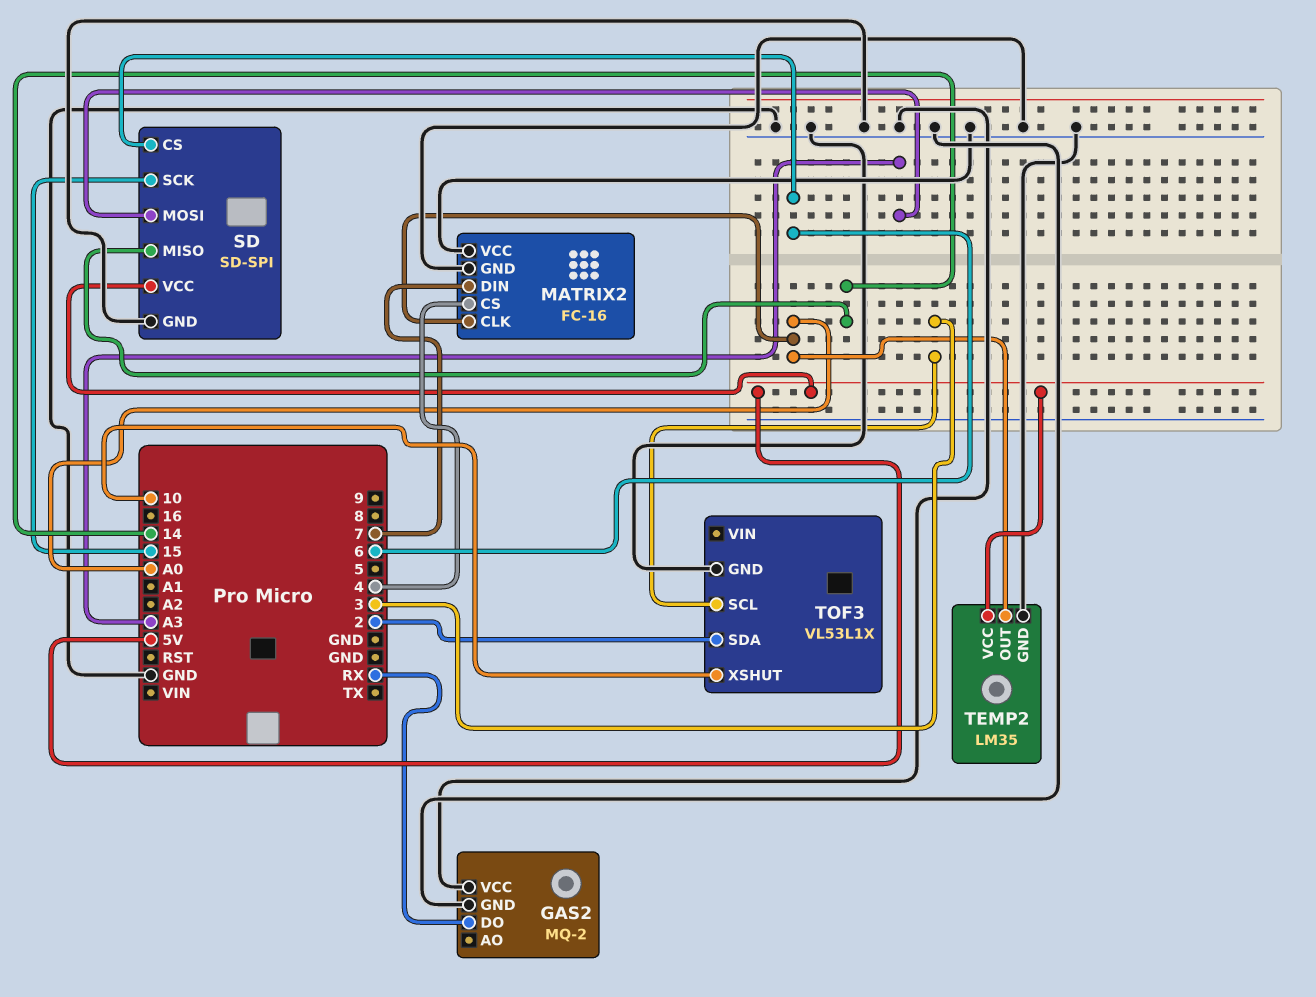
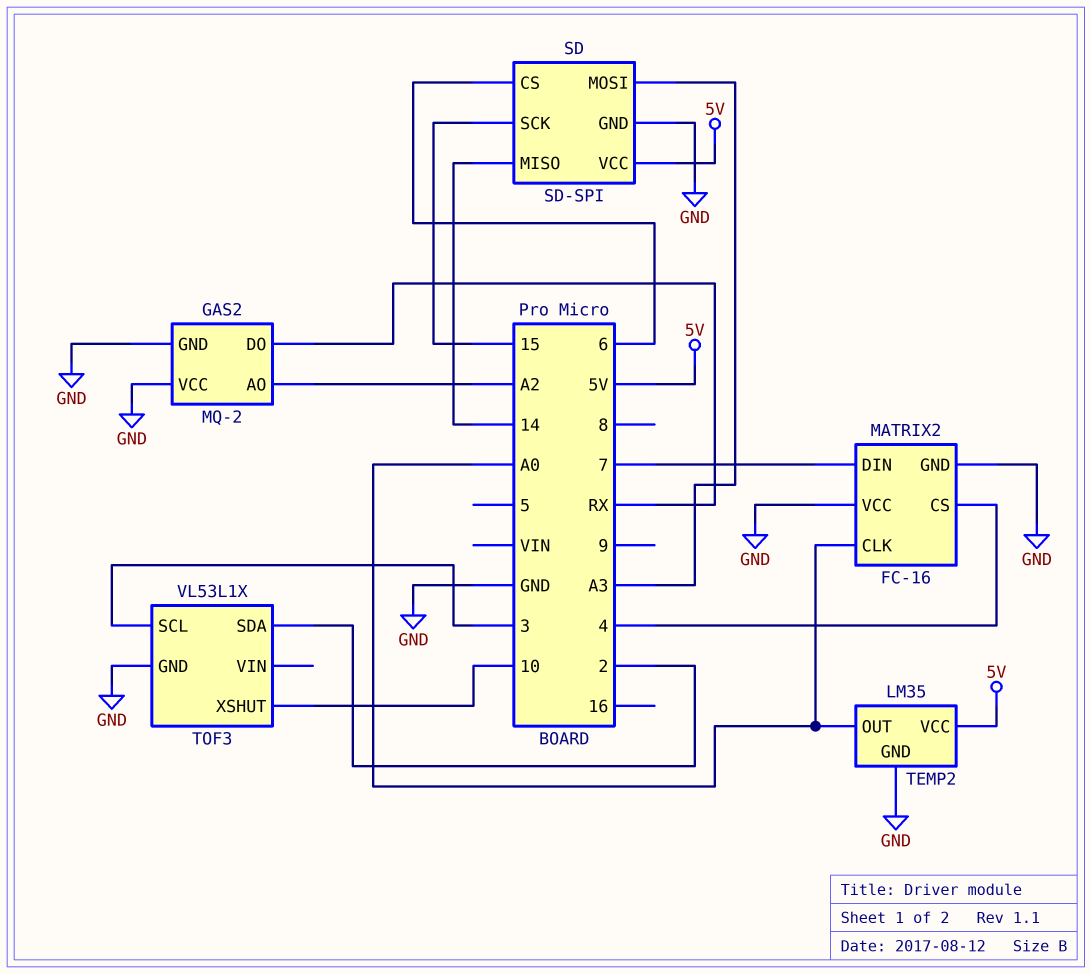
GAS2 pin AO: none -> A2

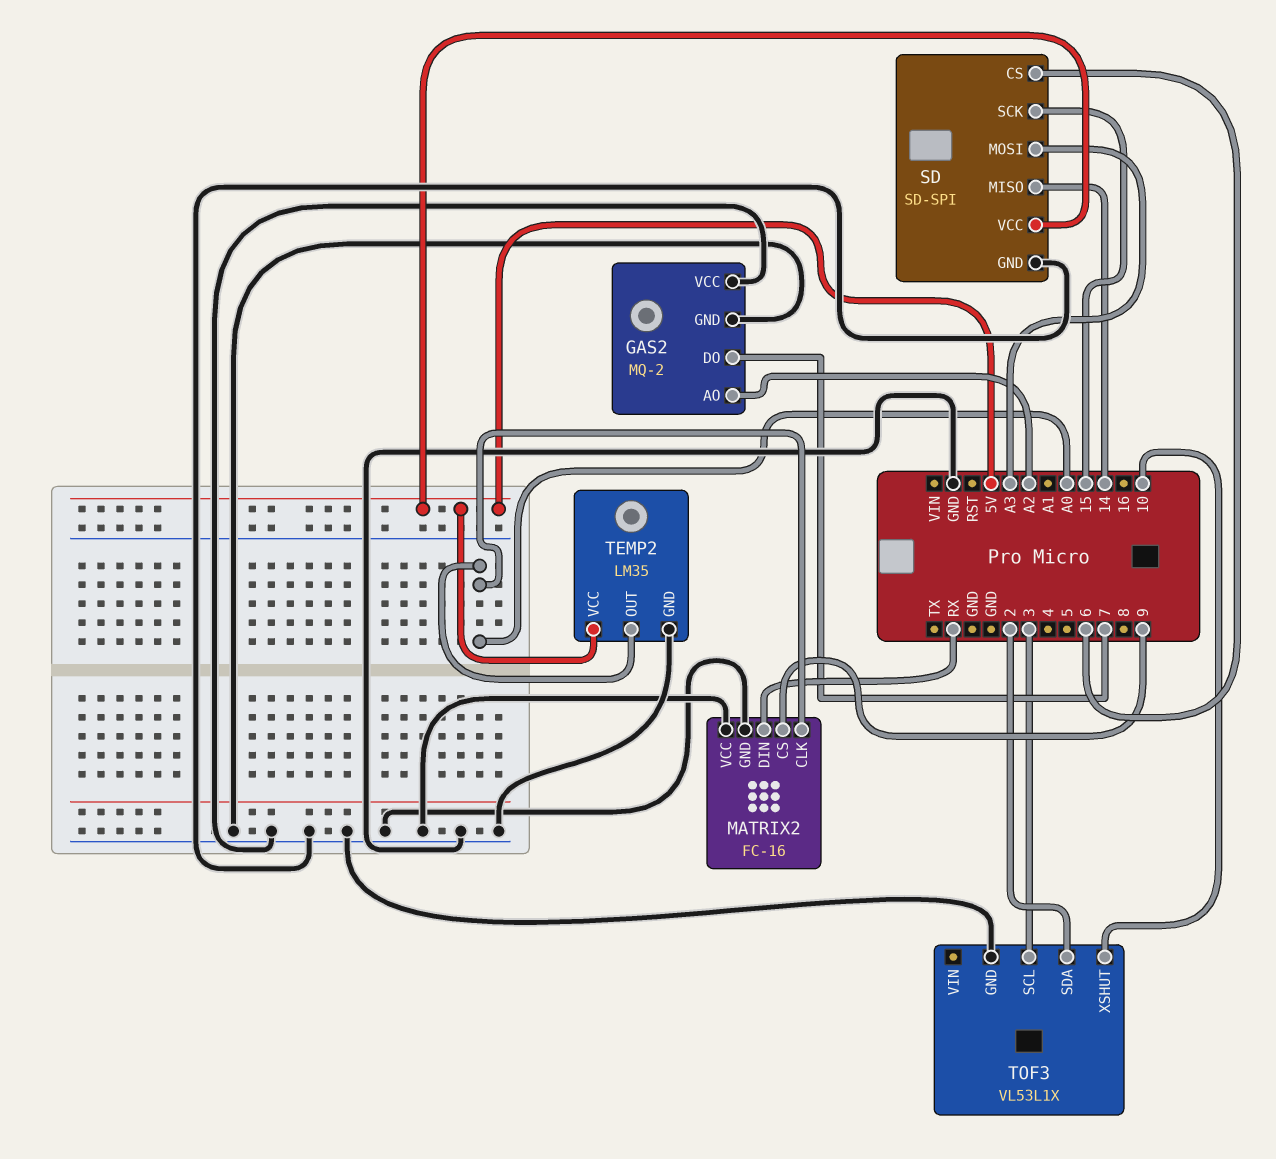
GAS2 pin DO: RX -> 7
MATRIX2 pin CS: 4 -> 9
MATRIX2 pin DIN: 7 -> RX

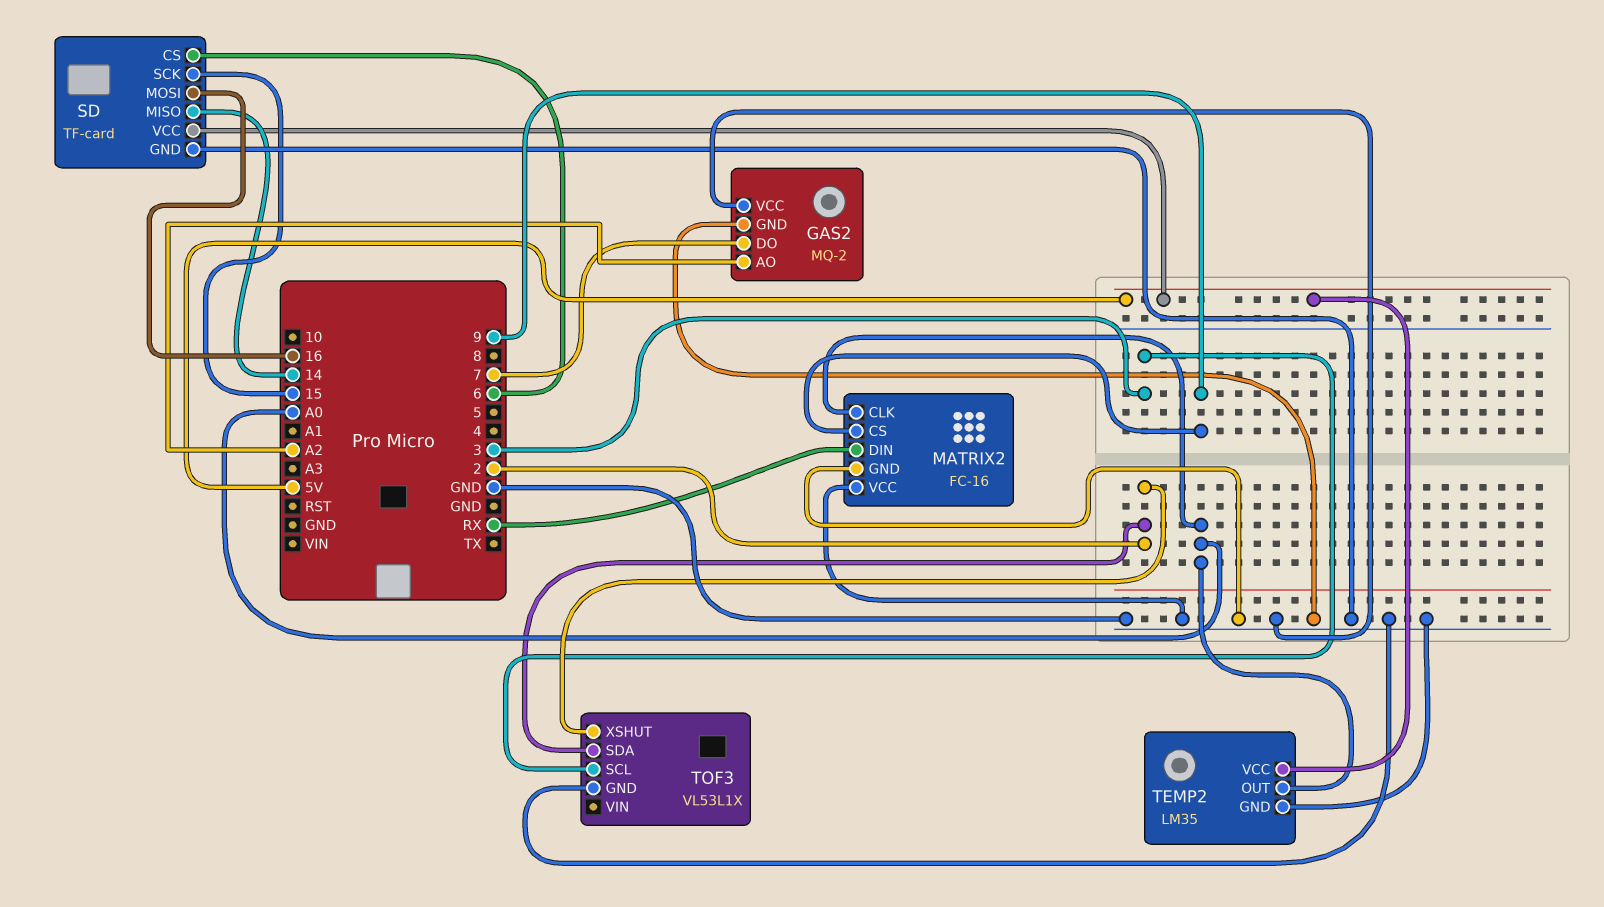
SD: SD-SPI -> TF-card
SD pin MOSI: A3 -> 16
TOF3 pin XSHUT: 10 -> 2

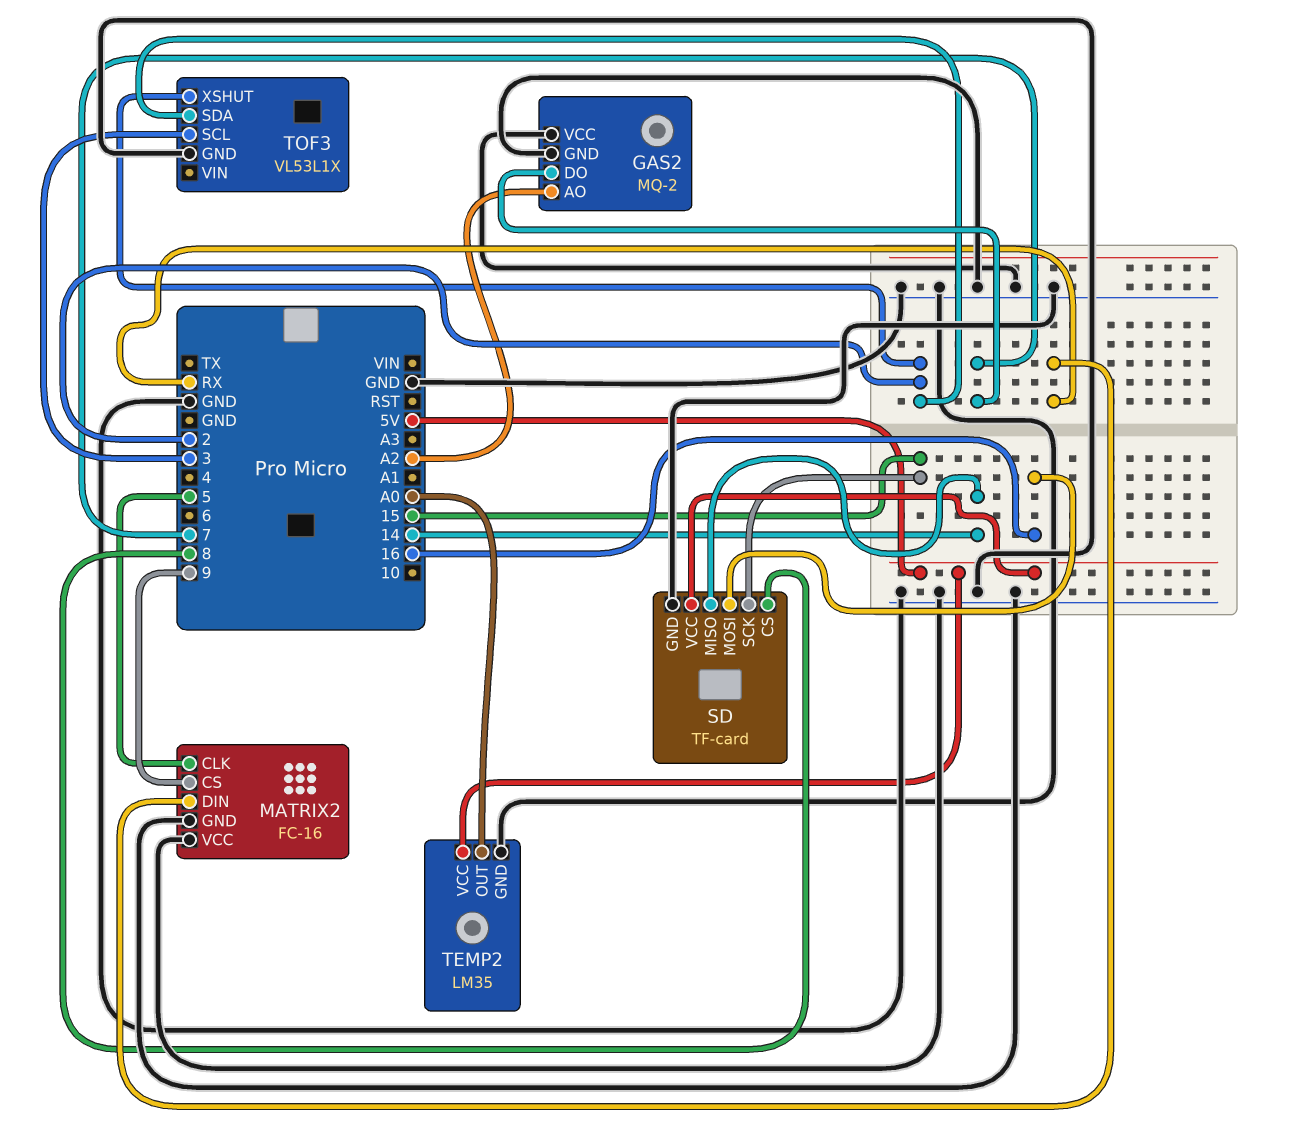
MATRIX2 pin CLK: A0 -> 5
SD pin CS: 6 -> 8

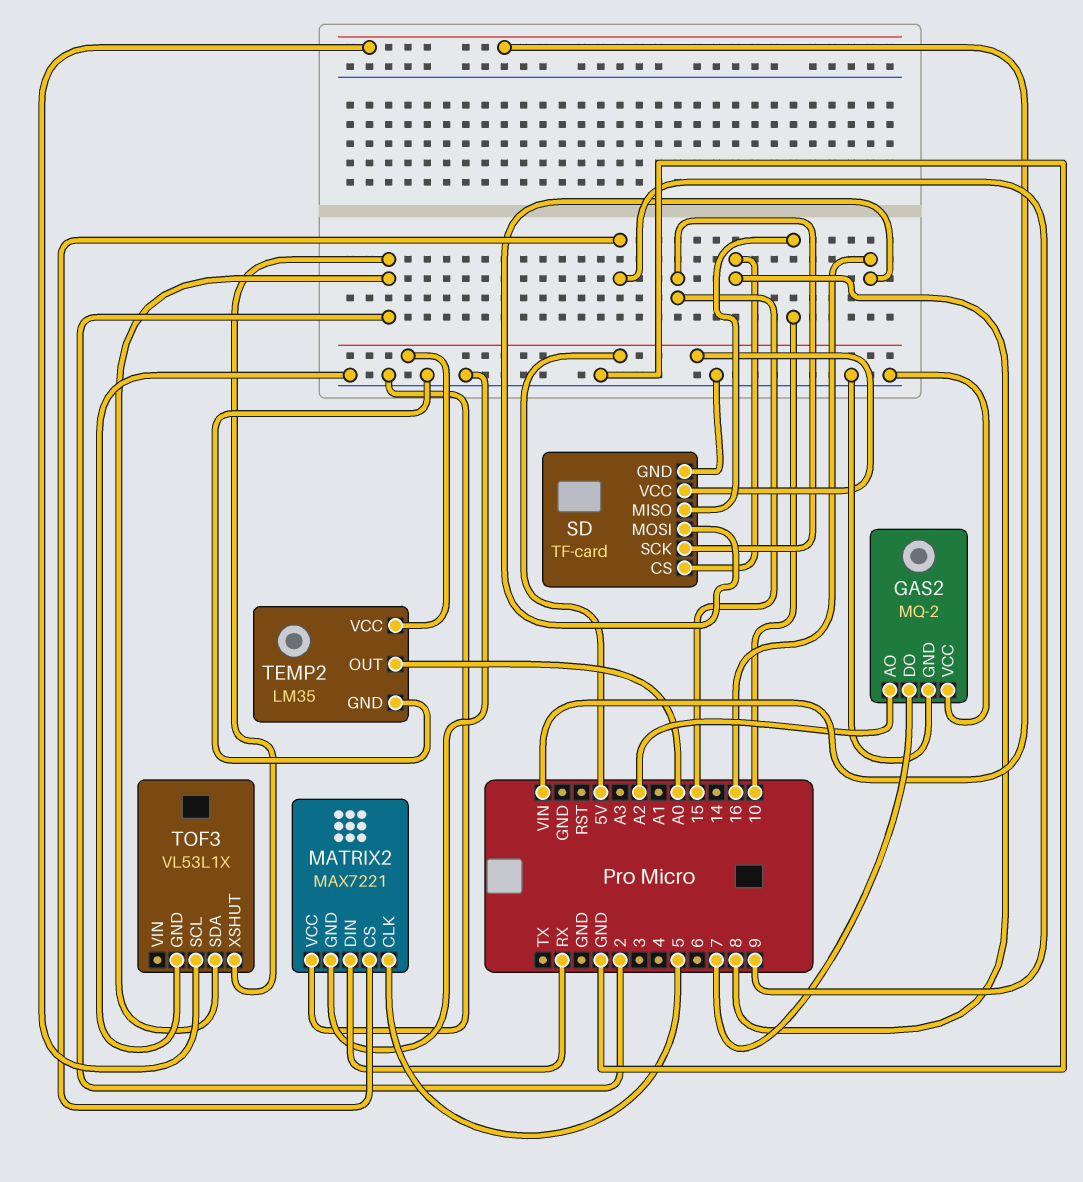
MATRIX2: FC-16 -> MAX7221
SD pin MISO: 14 -> 10
TOF3 pin SCL: 3 -> VIN

